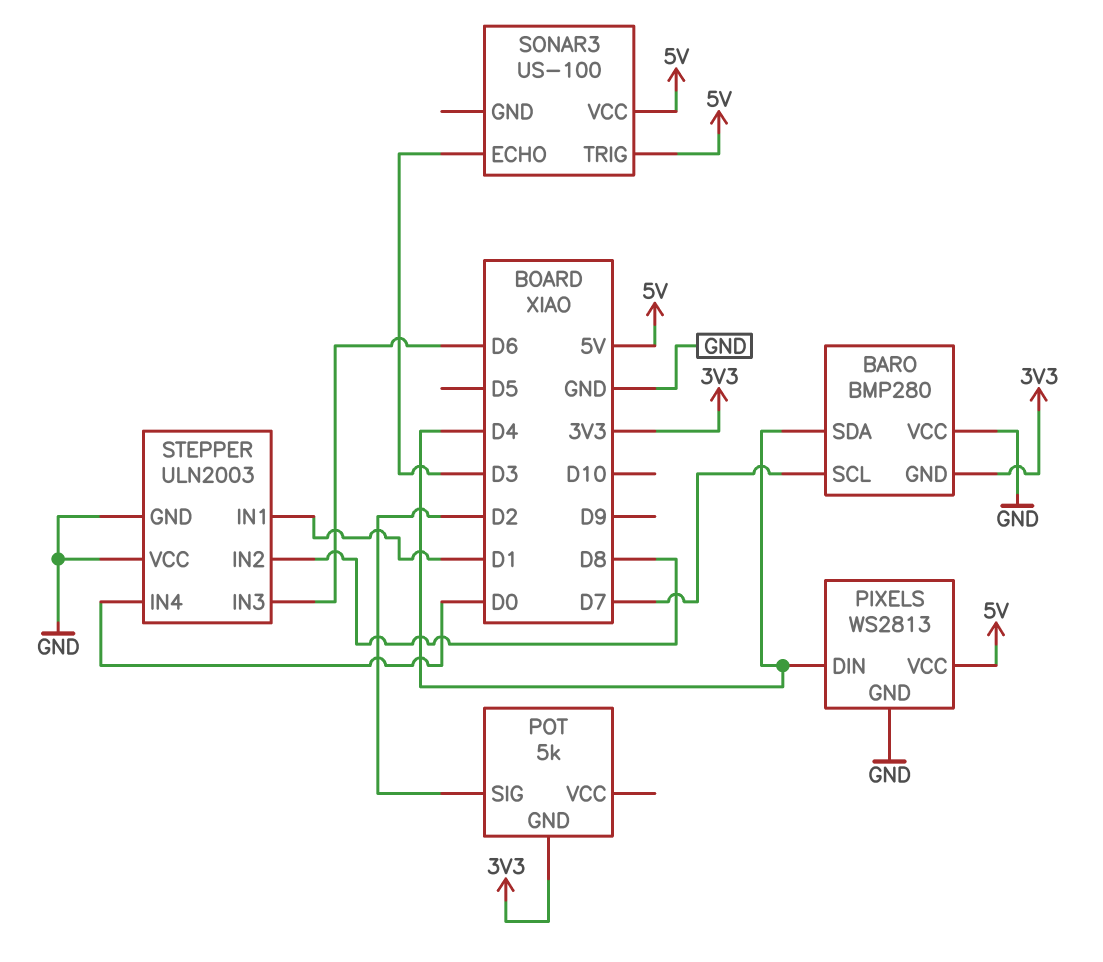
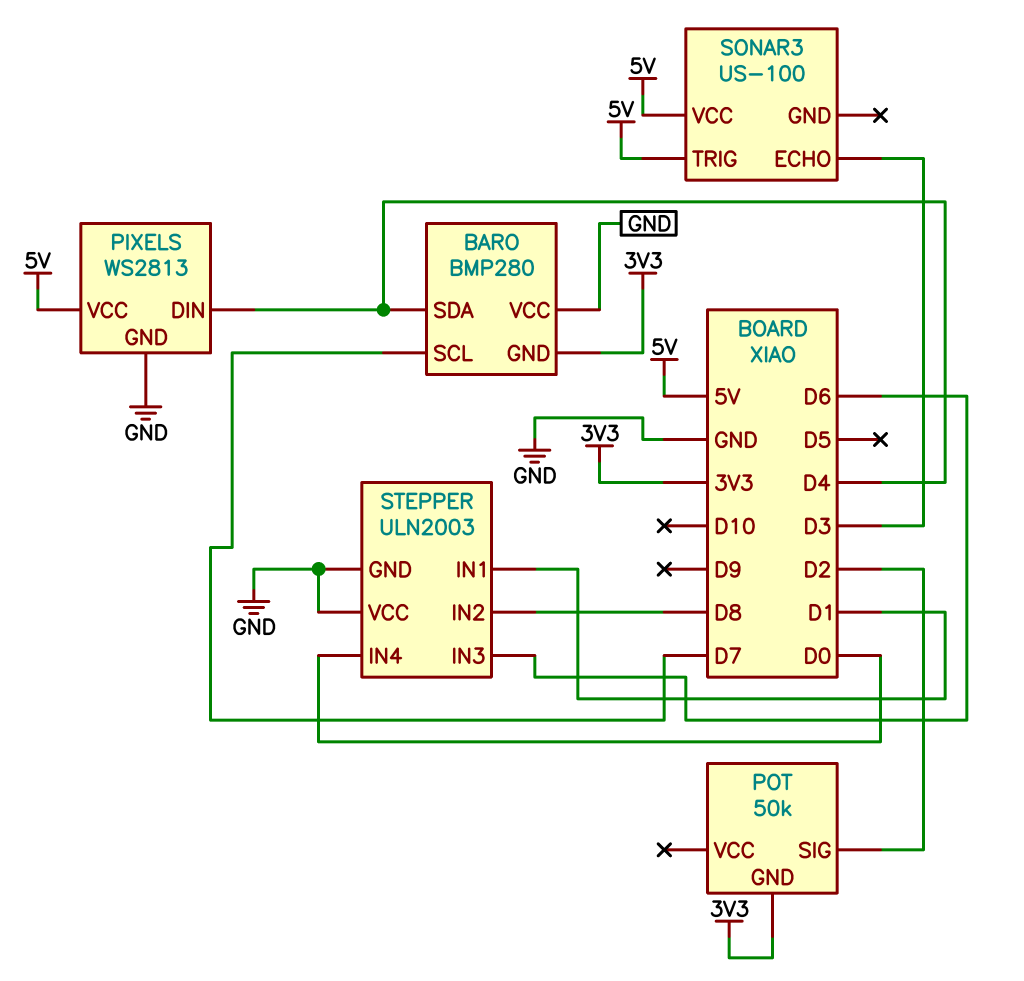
POT: 5k -> 50k

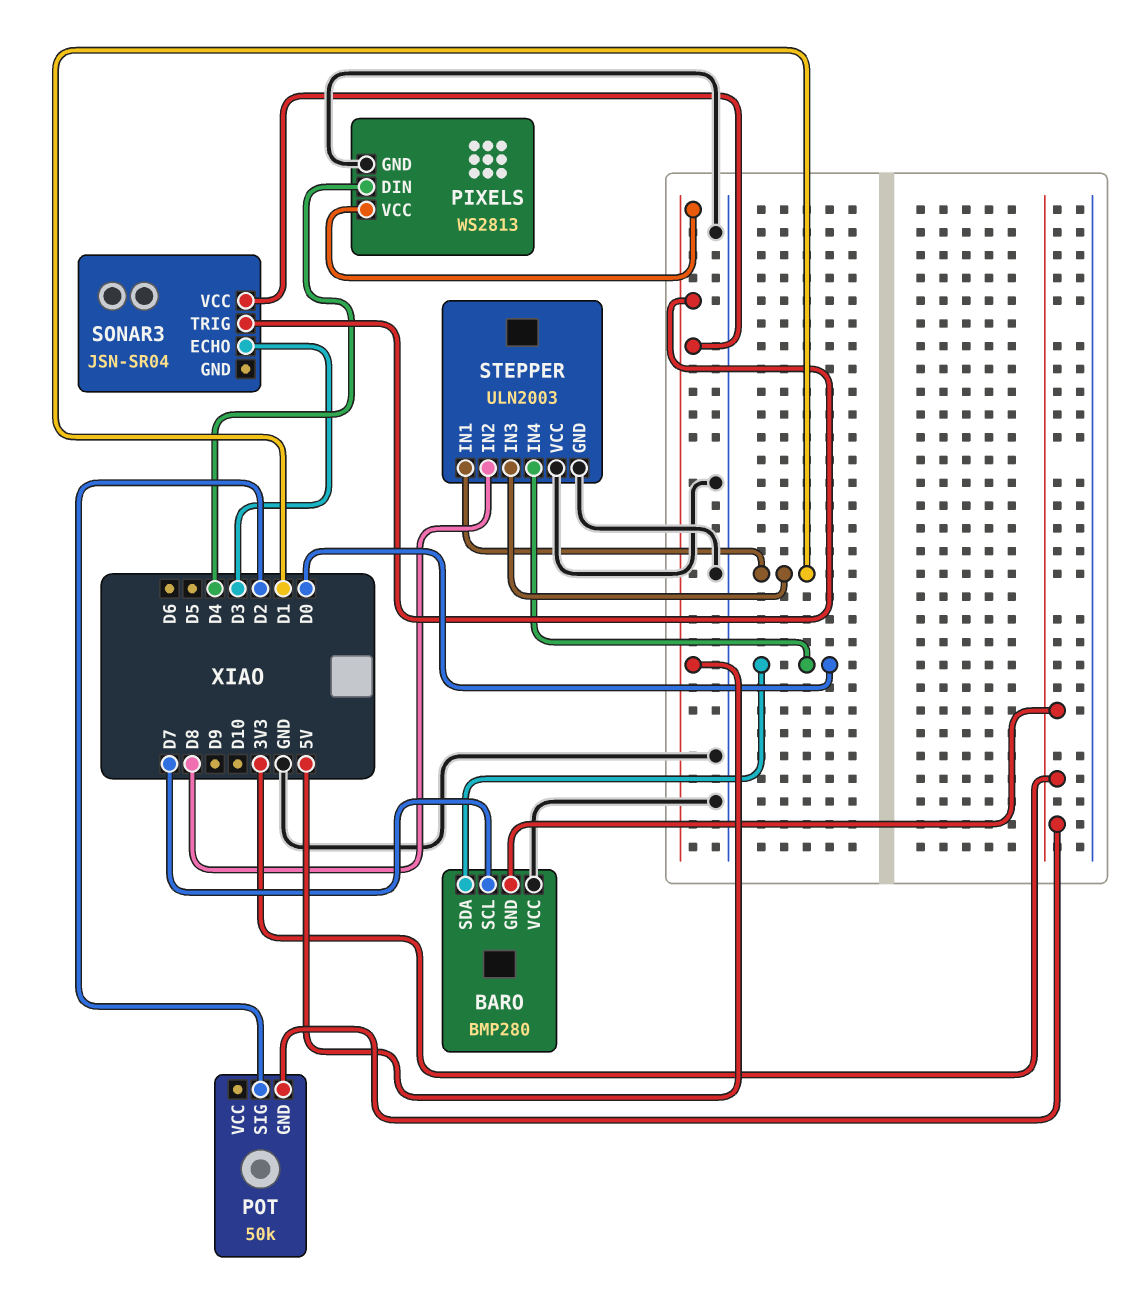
BARO pin SDA: D4 -> D0
SONAR3: US-100 -> JSN-SR04
STEPPER pin IN3: D6 -> D1

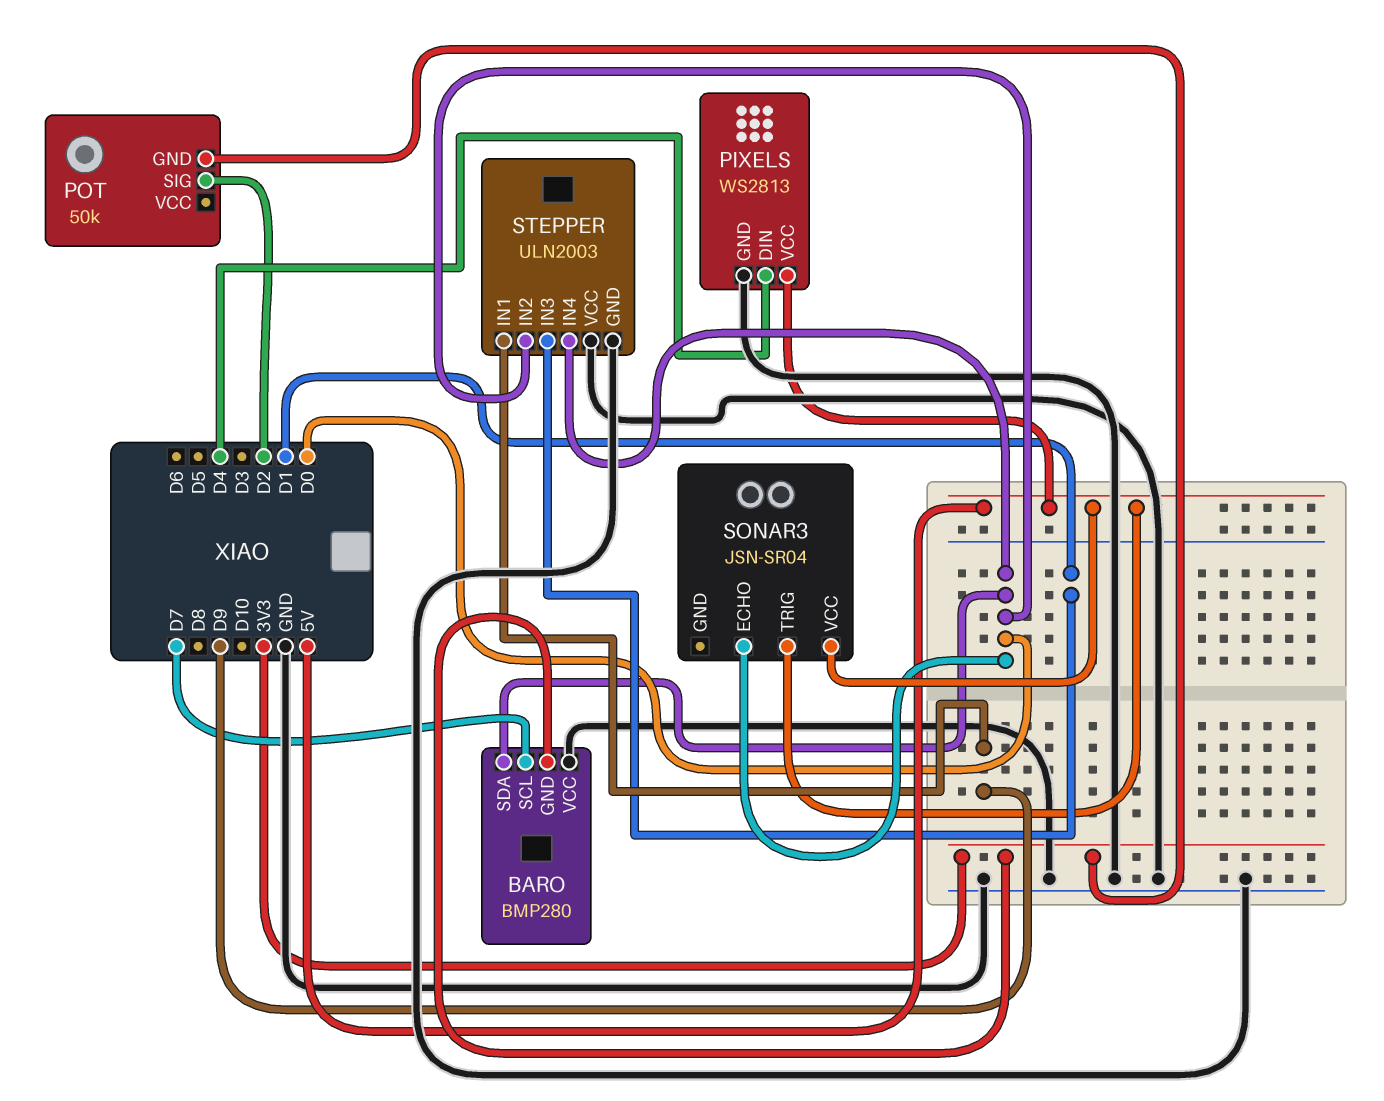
SONAR3 pin ECHO: D3 -> D0
STEPPER pin IN1: D1 -> D9
STEPPER pin IN2: D8 -> D0

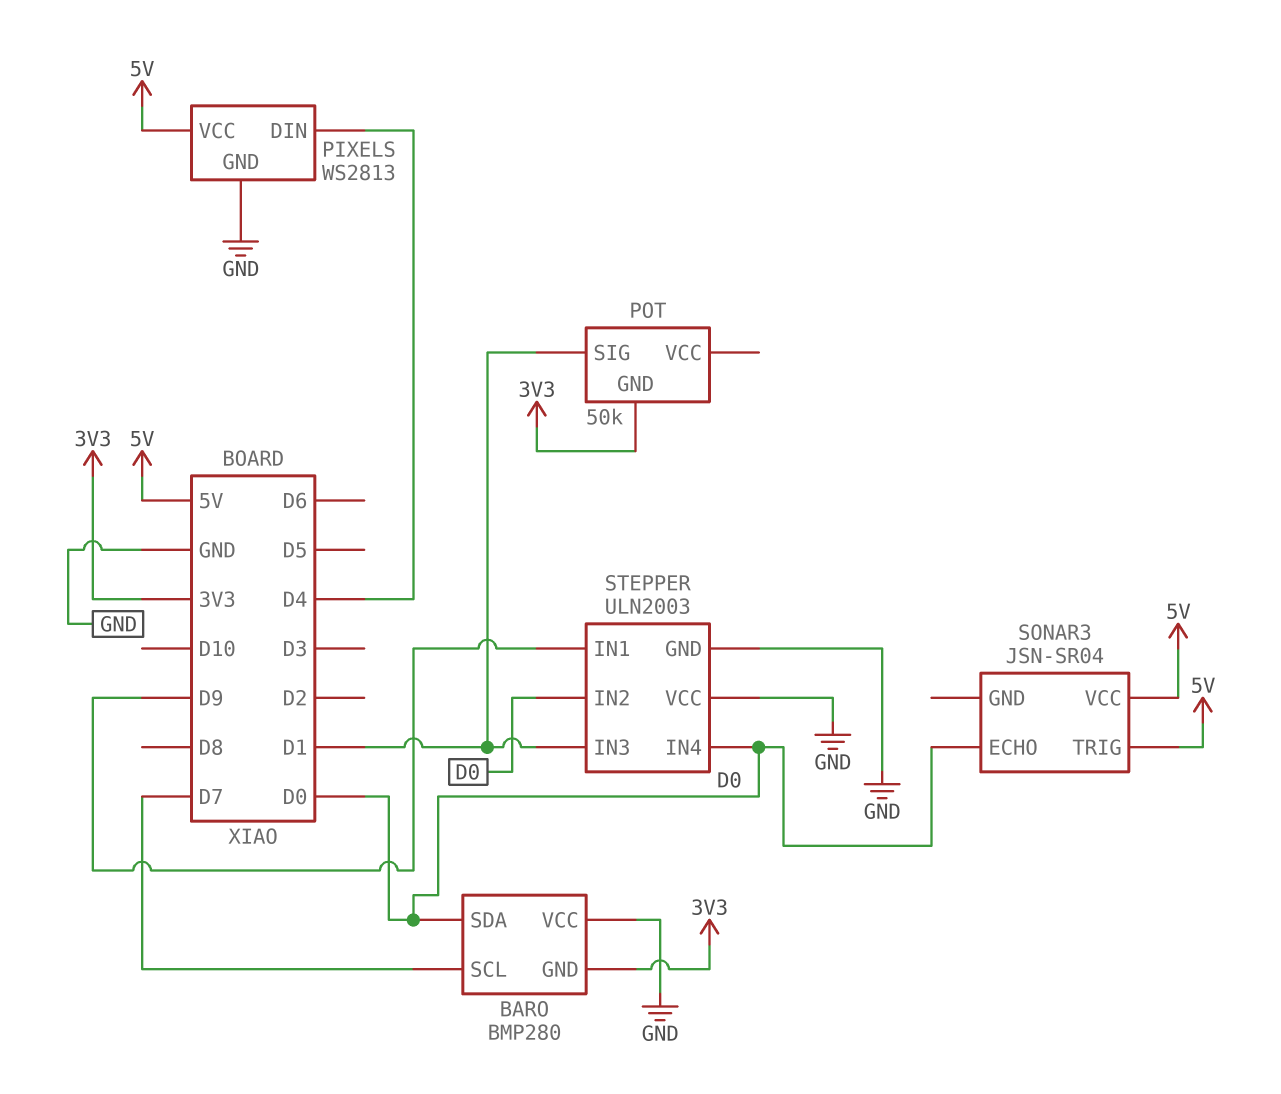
POT pin SIG: D2 -> D1

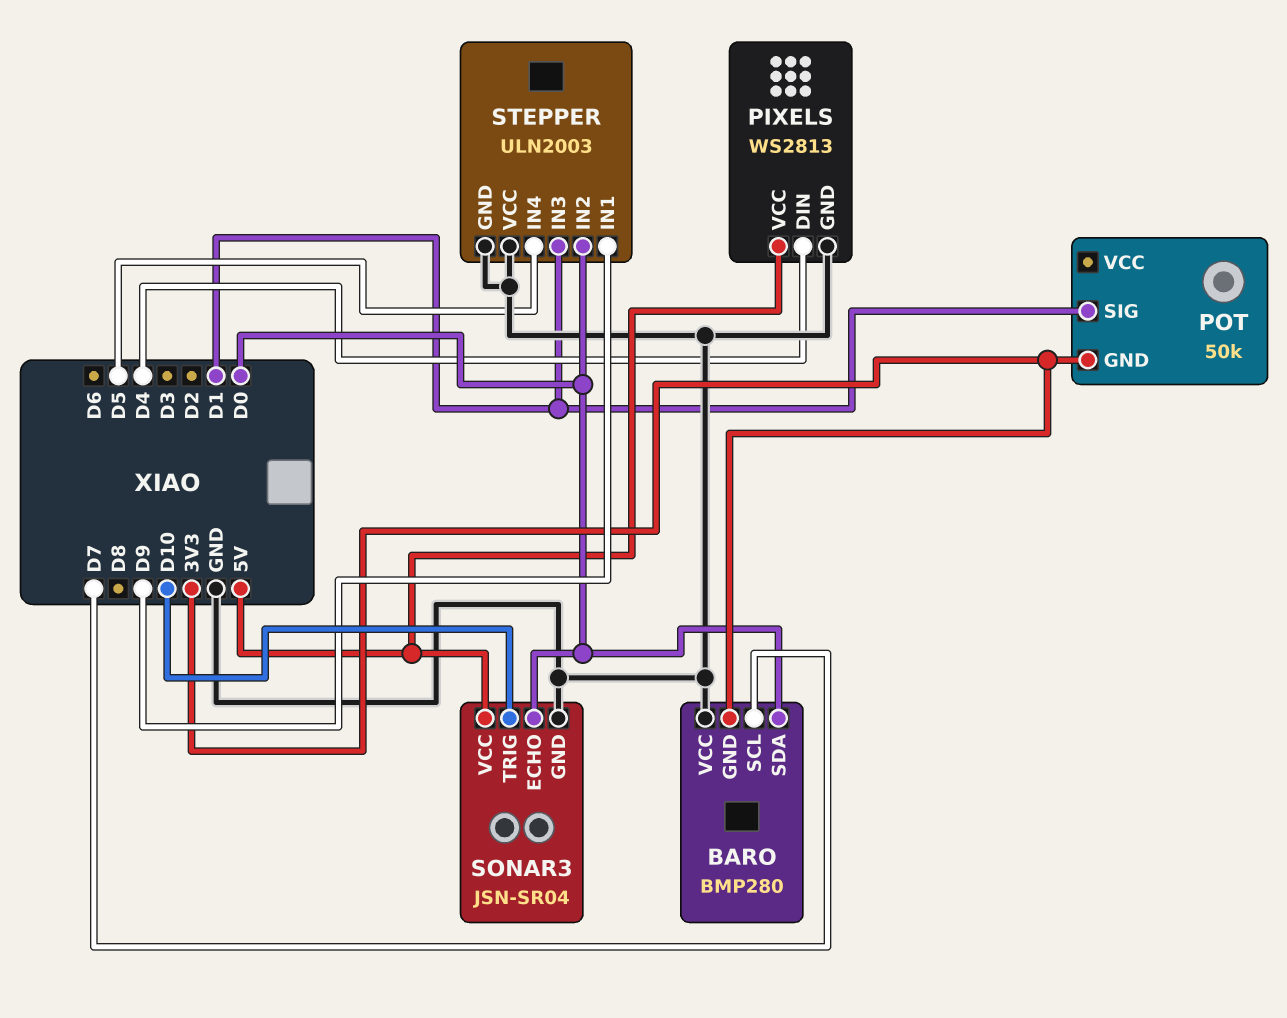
SONAR3 pin GND: none -> GND
SONAR3 pin TRIG: 5V -> D10
STEPPER pin IN4: D0 -> D5

